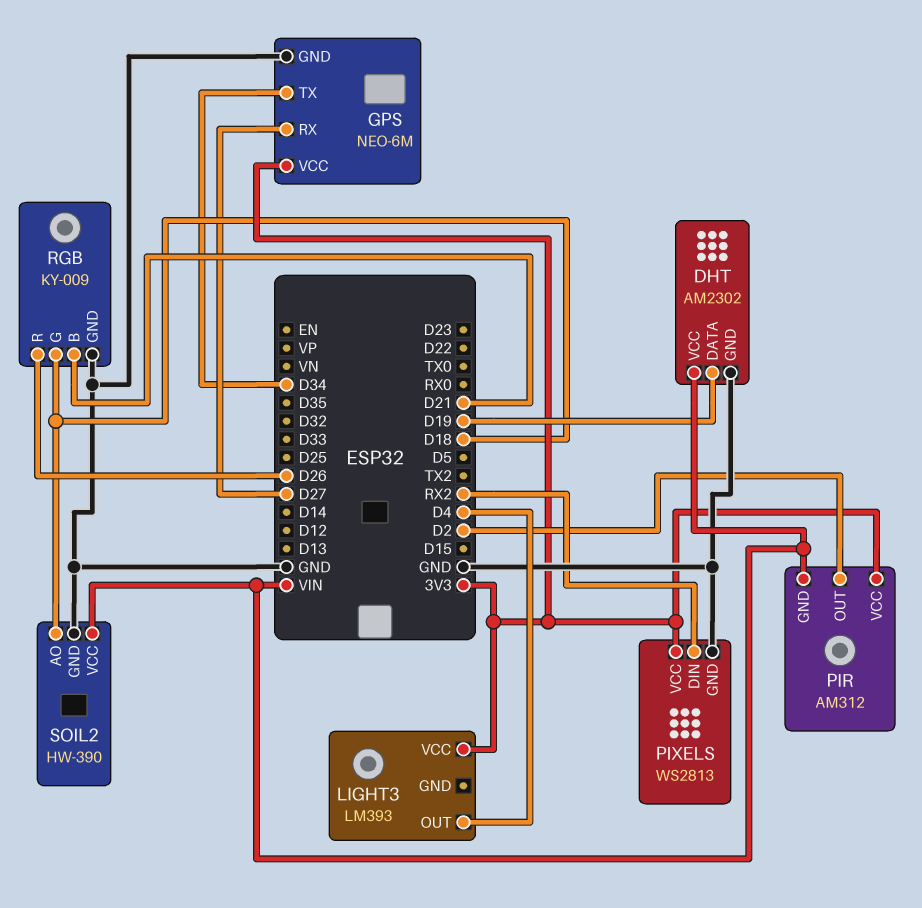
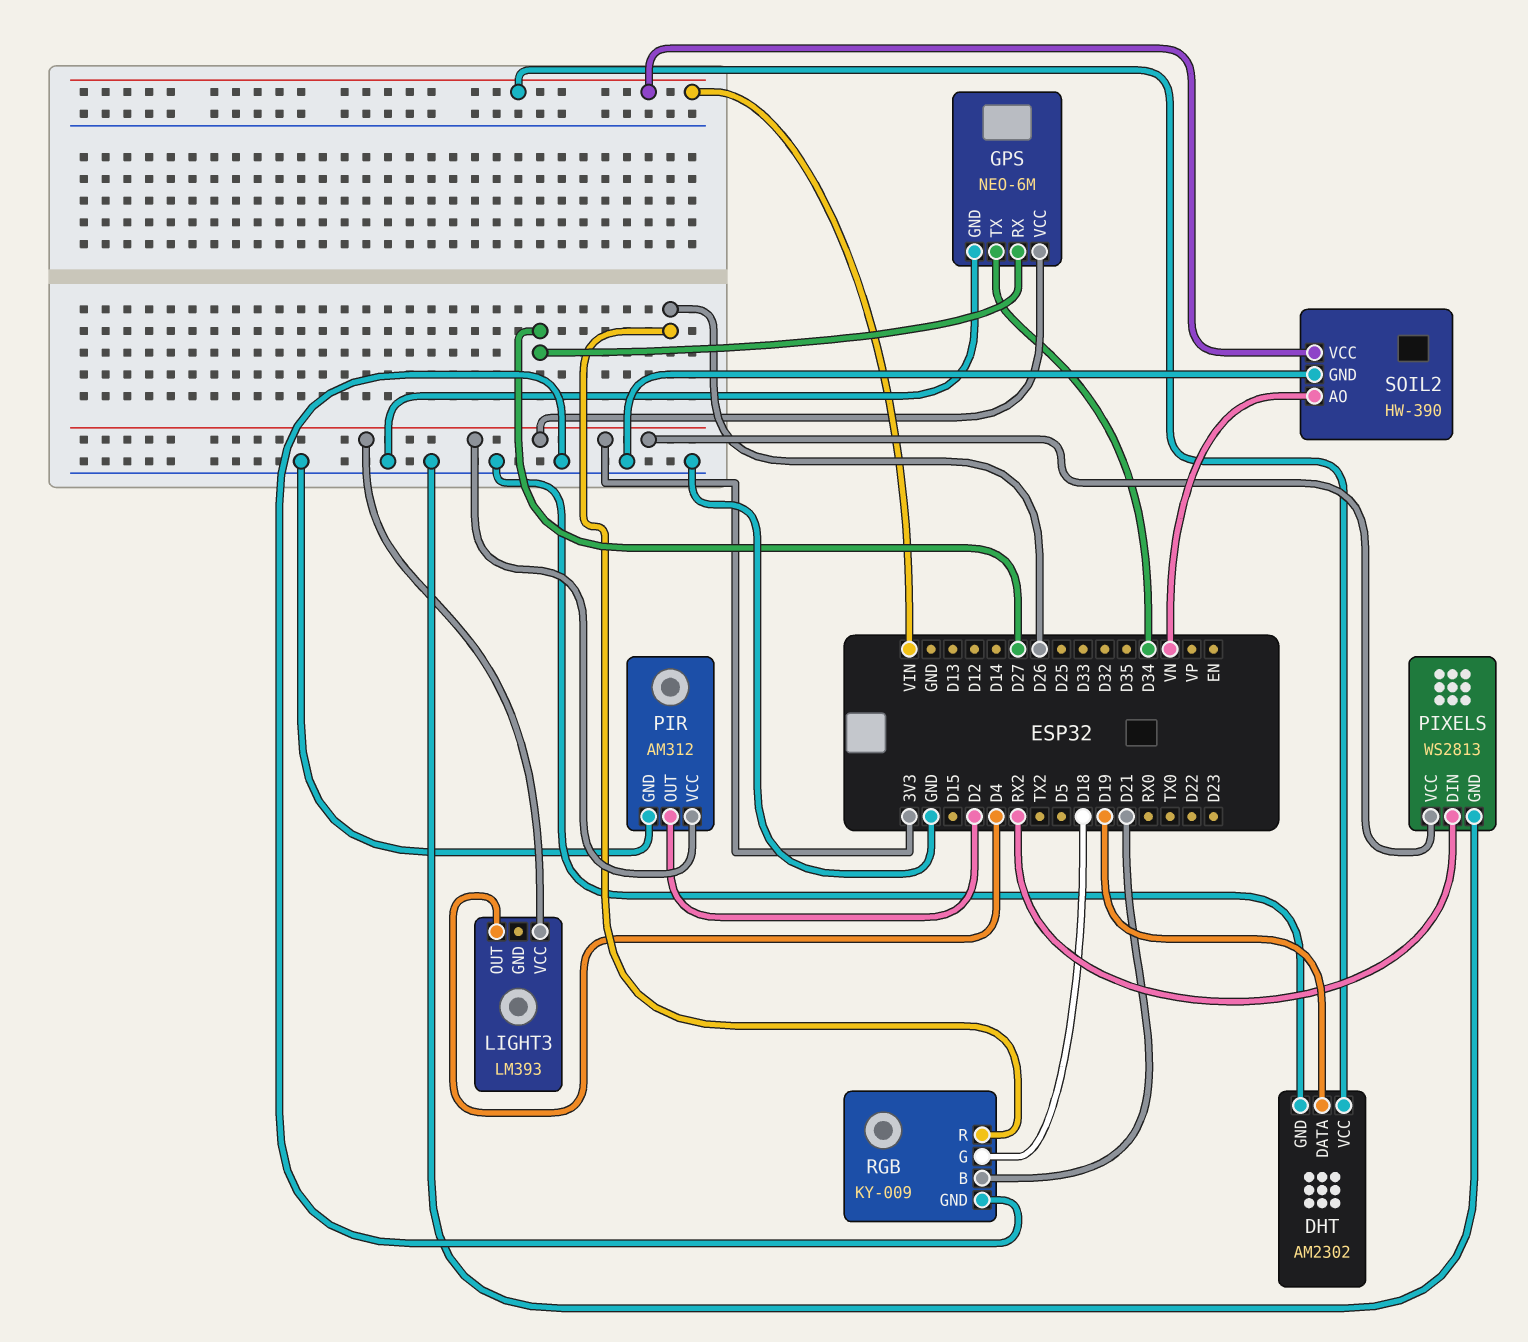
PIR pin GND: VIN -> GND
SOIL2 pin AO: D18 -> VN

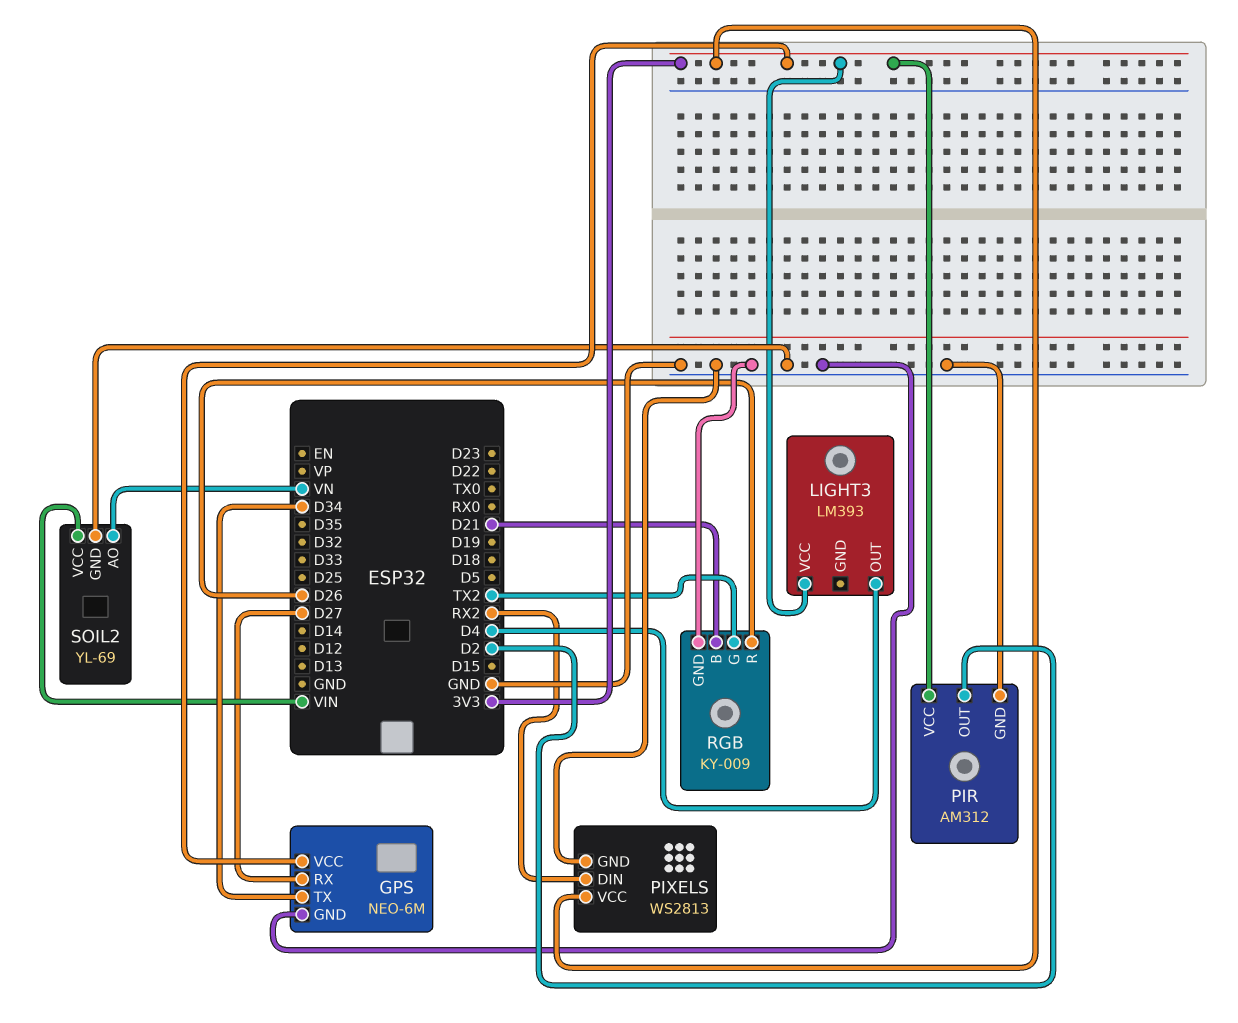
DHT: AM2302 -> none
DHT pin DATA: D19 -> none
DHT pin GND: GND -> none
DHT pin VCC: VIN -> none
RGB pin G: D18 -> TX2
SOIL2: HW-390 -> YL-69

